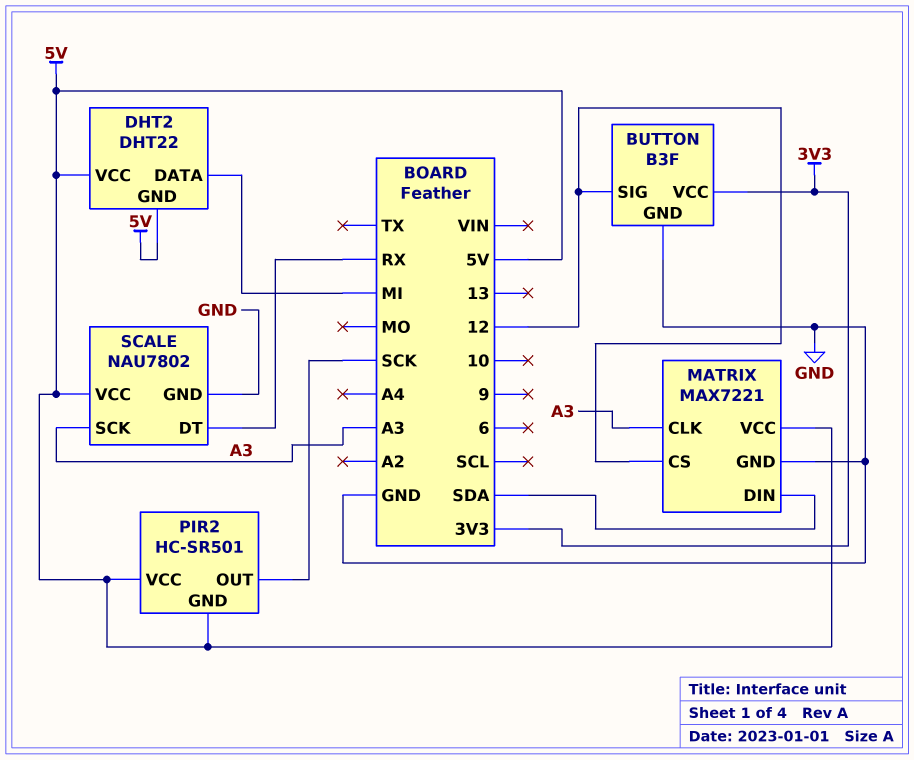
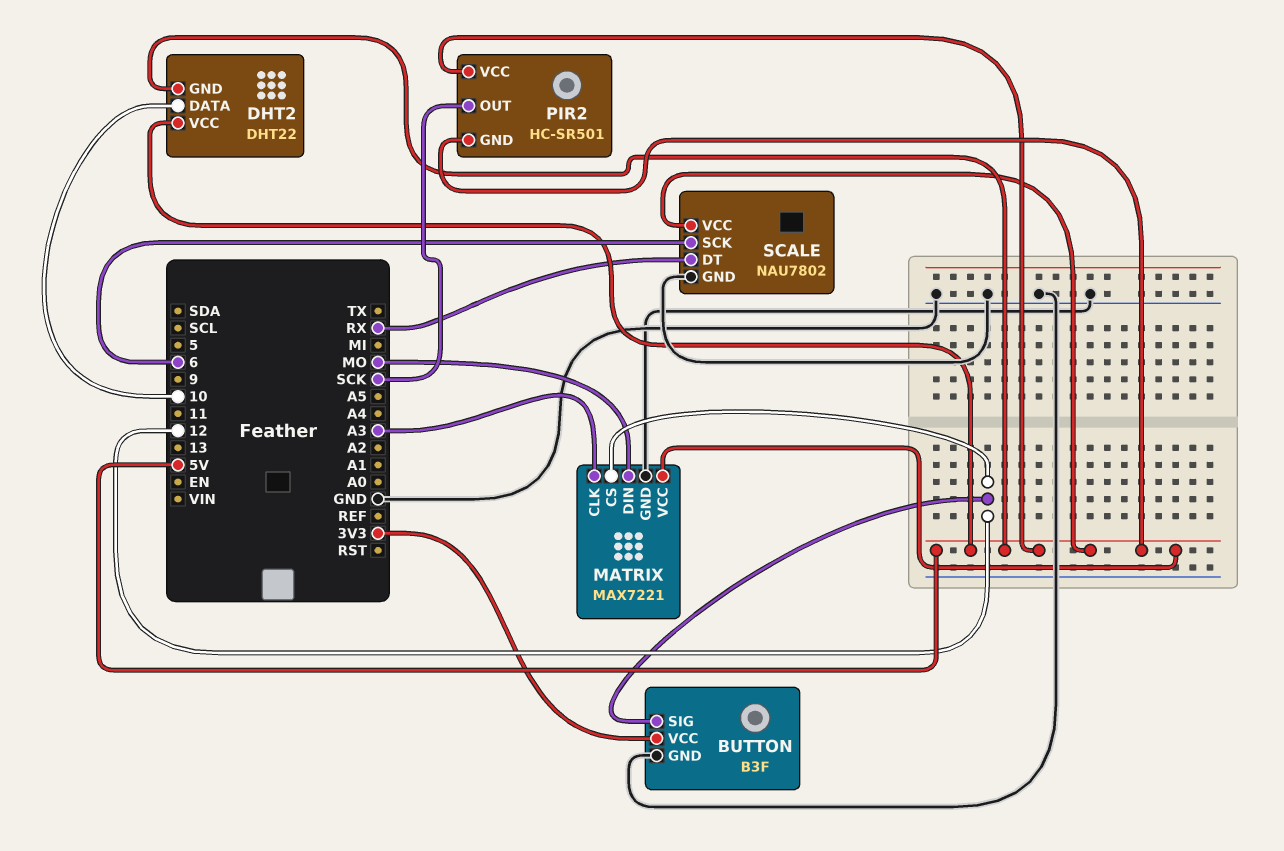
DHT2 pin DATA: MI -> 10
MATRIX pin DIN: SDA -> MO
SCALE pin SCK: A3 -> 6

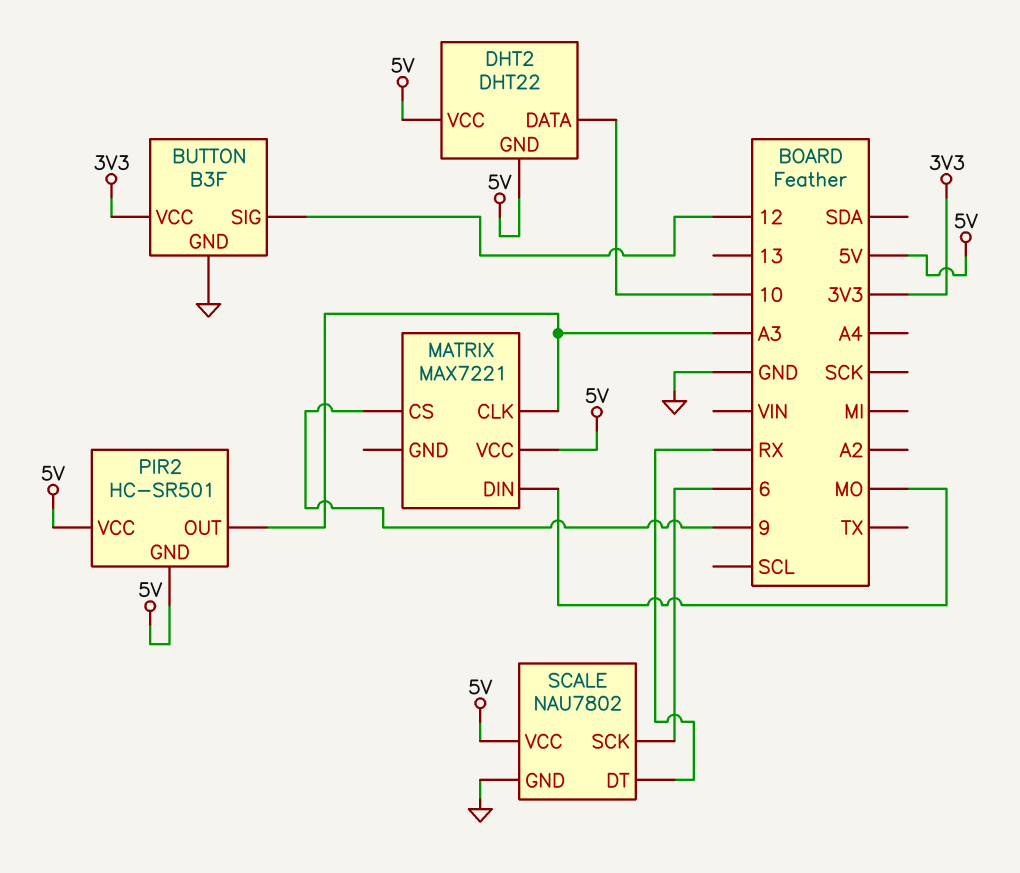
MATRIX pin CS: 12 -> 9
MATRIX pin GND: GND -> none
PIR2 pin OUT: SCK -> A3

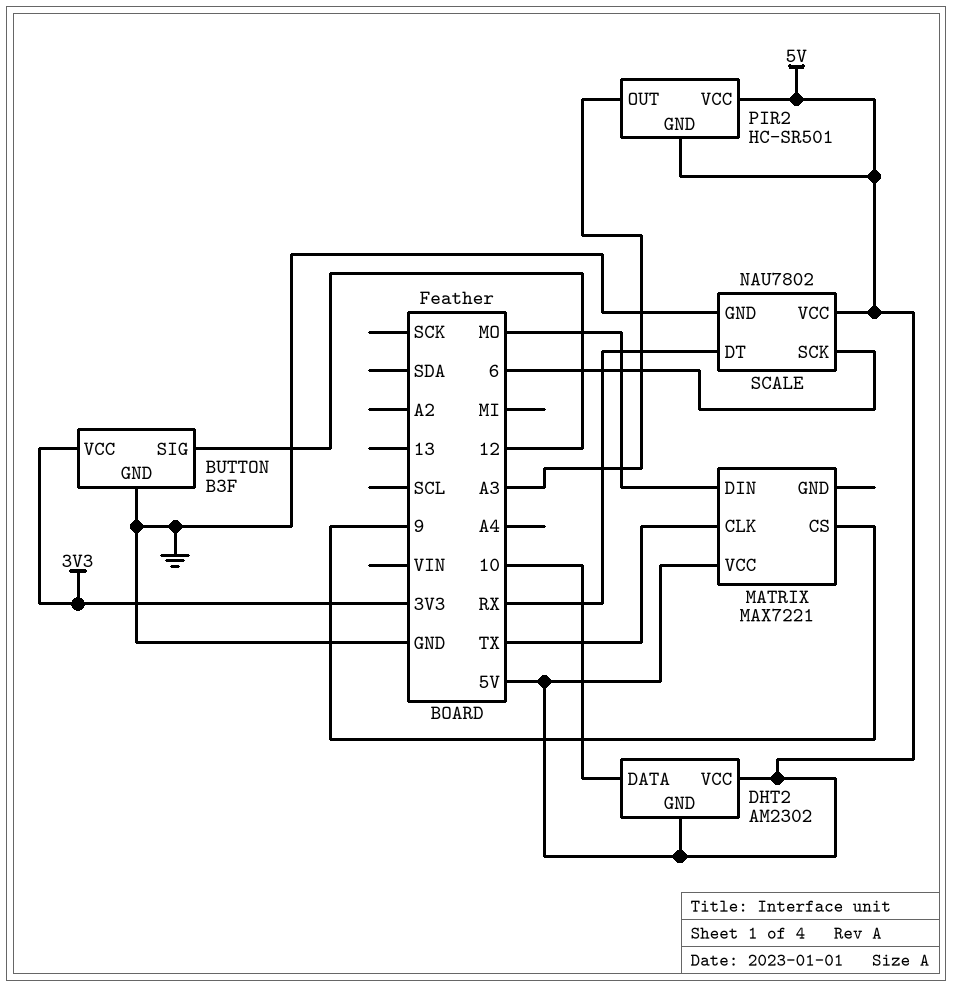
DHT2: DHT22 -> AM2302
MATRIX pin CLK: A3 -> TX

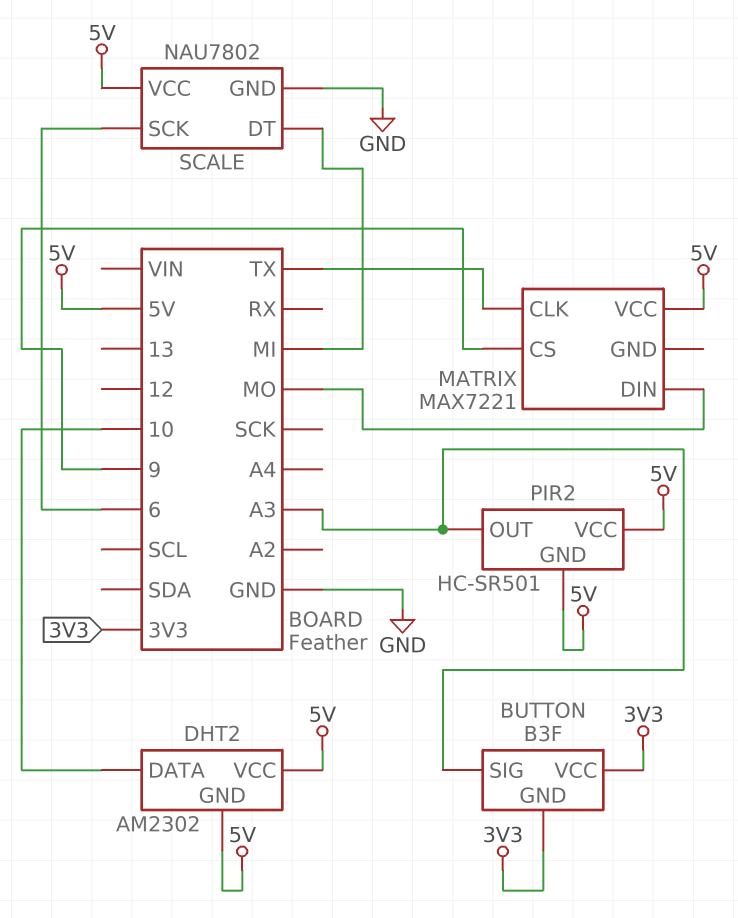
BUTTON pin GND: GND -> 3V3
BUTTON pin SIG: 12 -> A3
SCALE pin DT: RX -> MI

